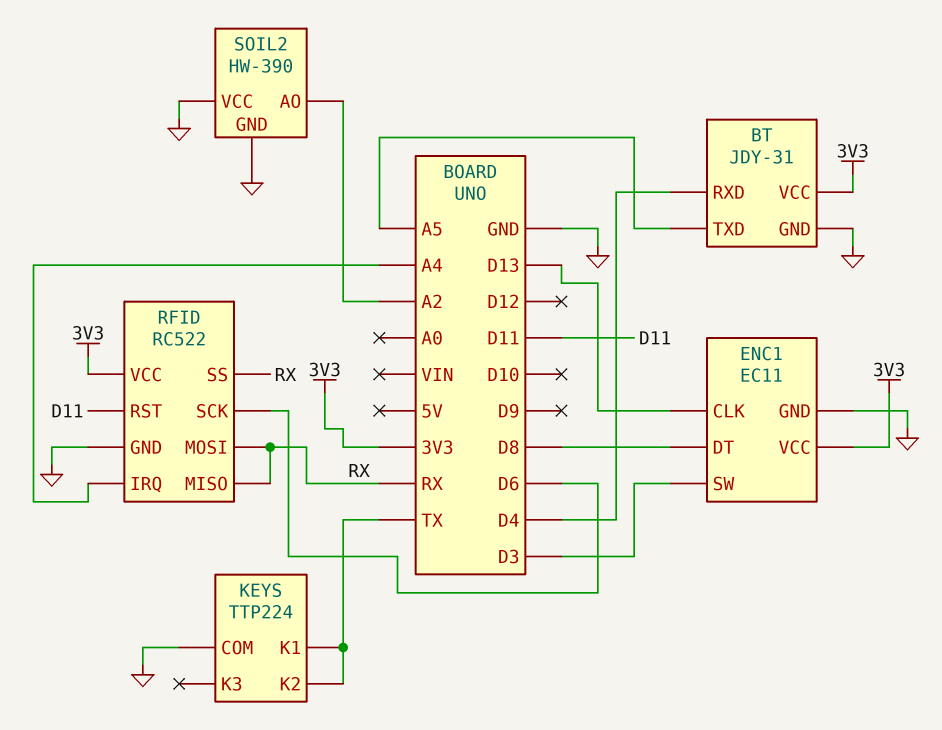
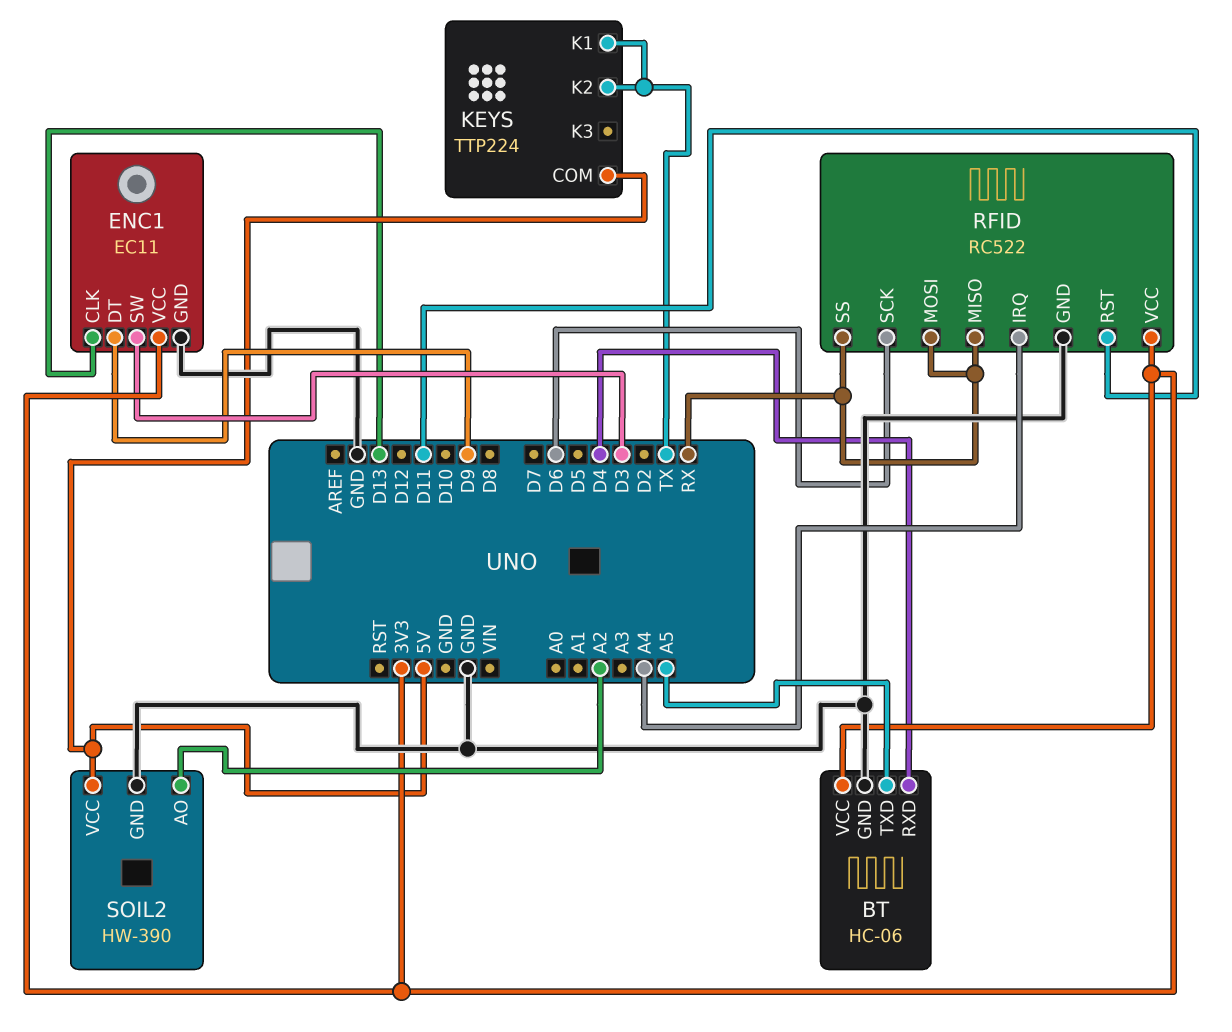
BT: JDY-31 -> HC-06
ENC1 pin DT: D8 -> D9
KEYS pin COM: GND -> 5V
SOIL2 pin VCC: GND -> 5V

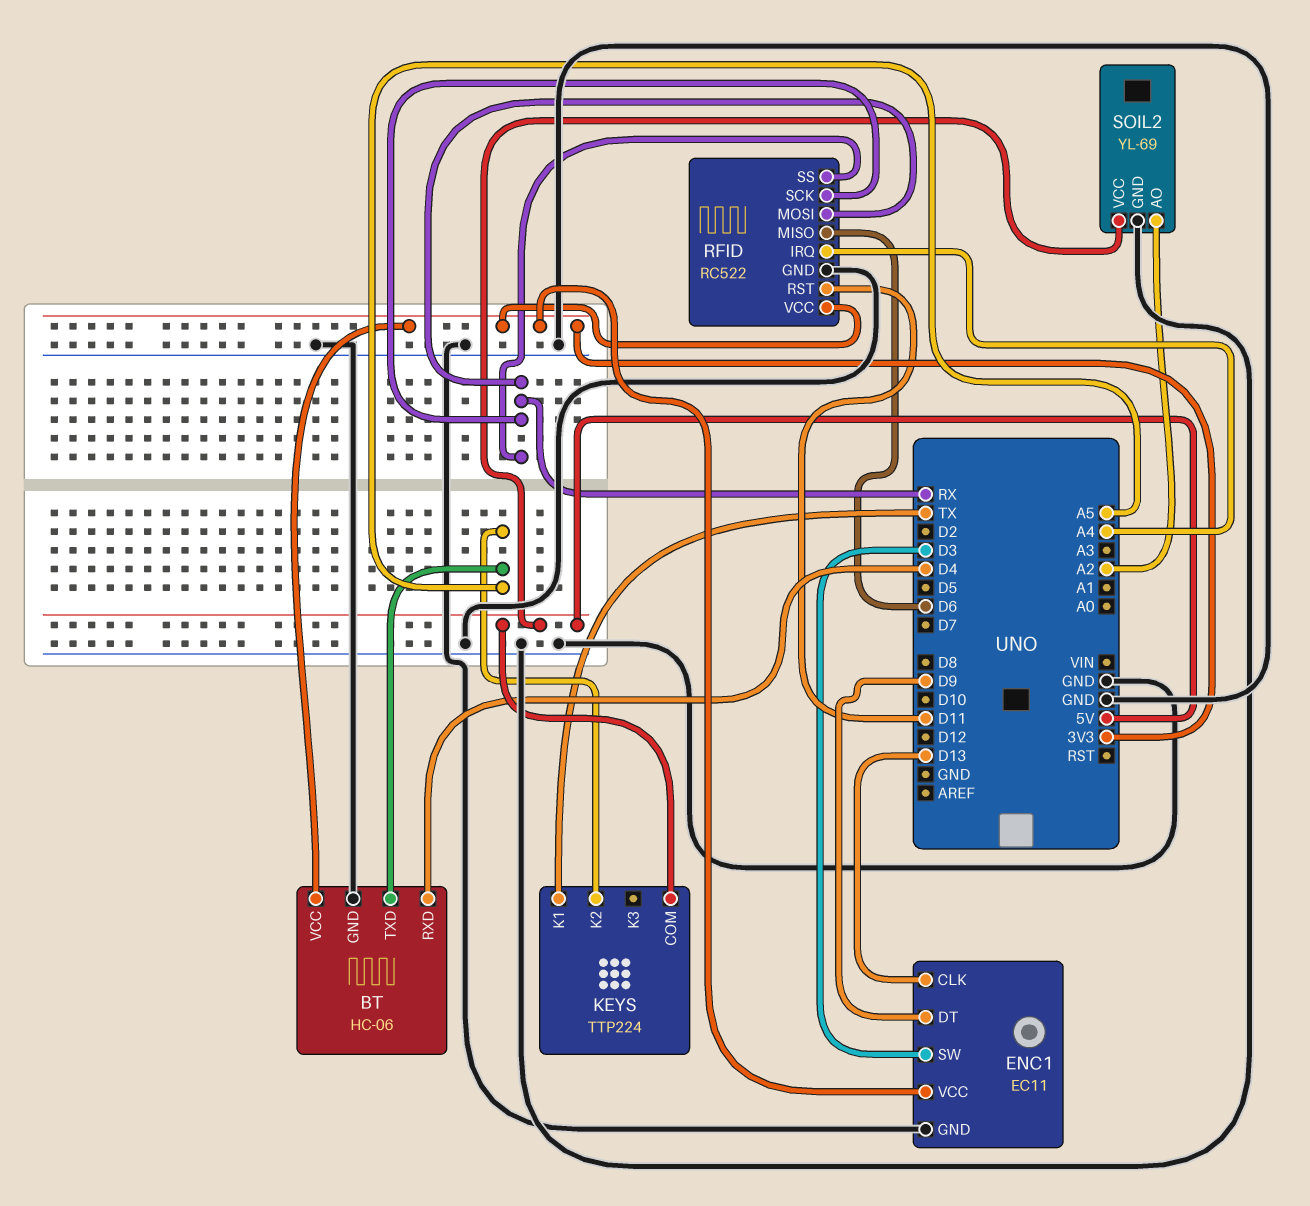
KEYS pin K2: TX -> A5
RFID pin MISO: RX -> D6
RFID pin SCK: D6 -> RX
SOIL2: HW-390 -> YL-69

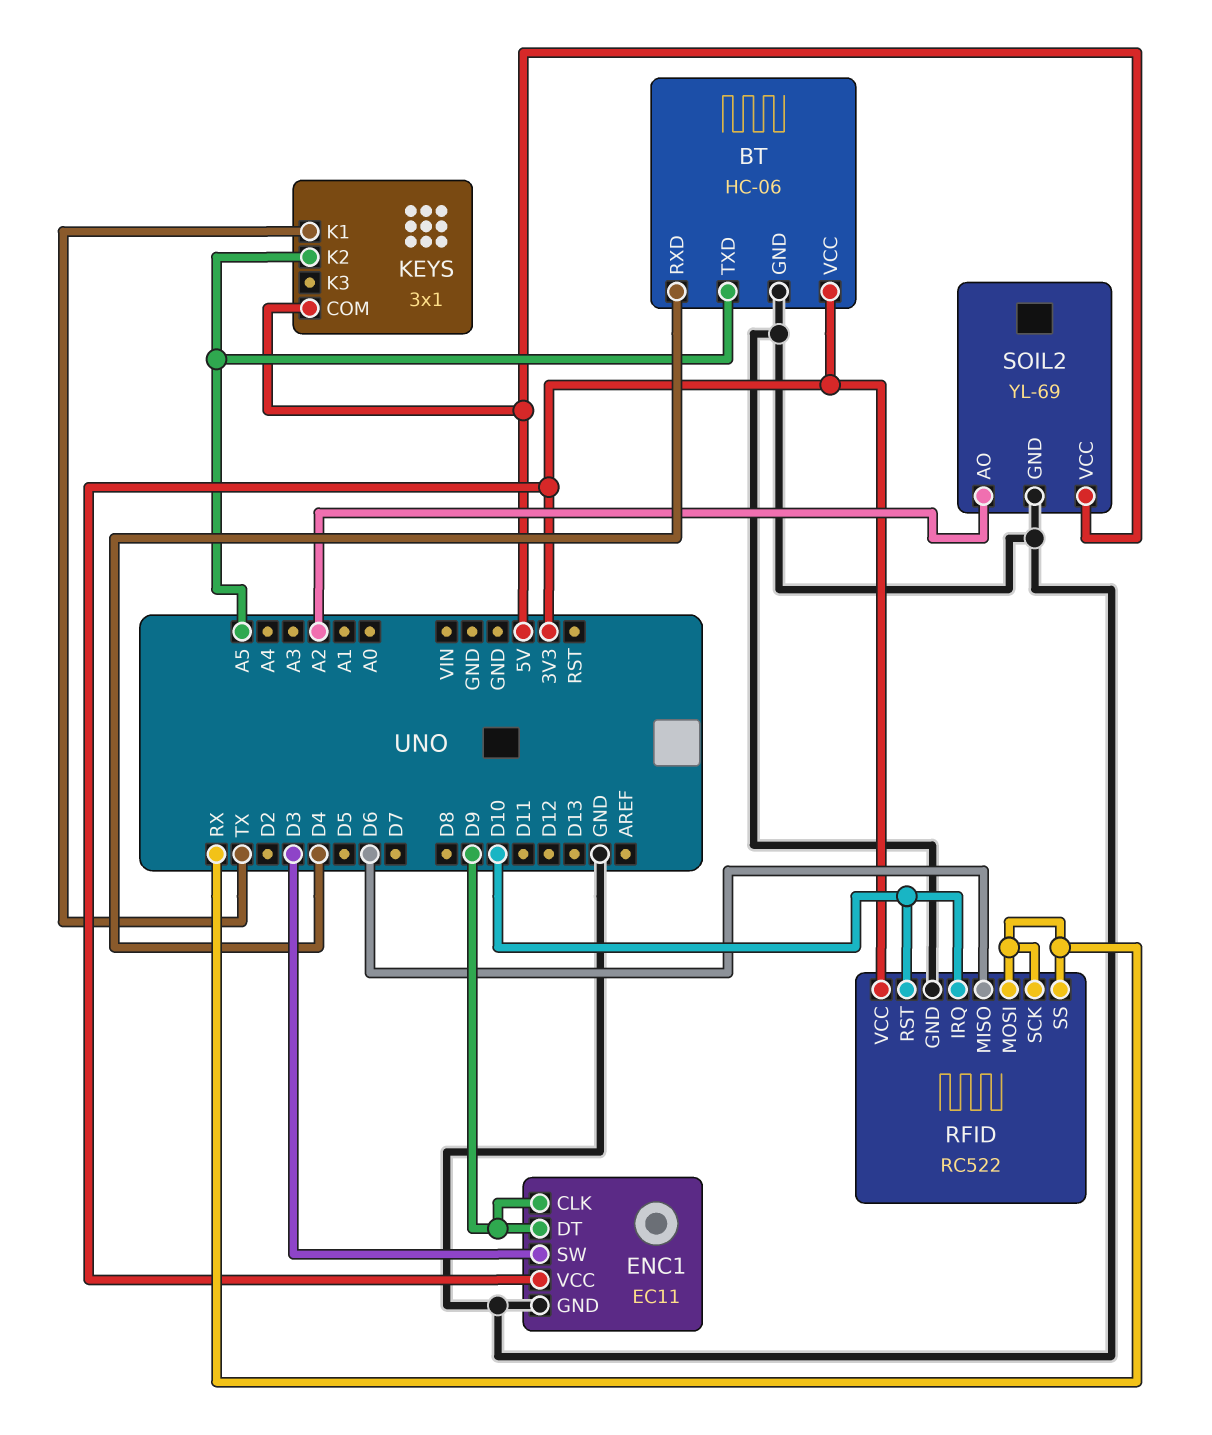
ENC1 pin CLK: D13 -> D9
KEYS: TTP224 -> 3x1
RFID pin IRQ: A4 -> D10
RFID pin RST: D11 -> D10

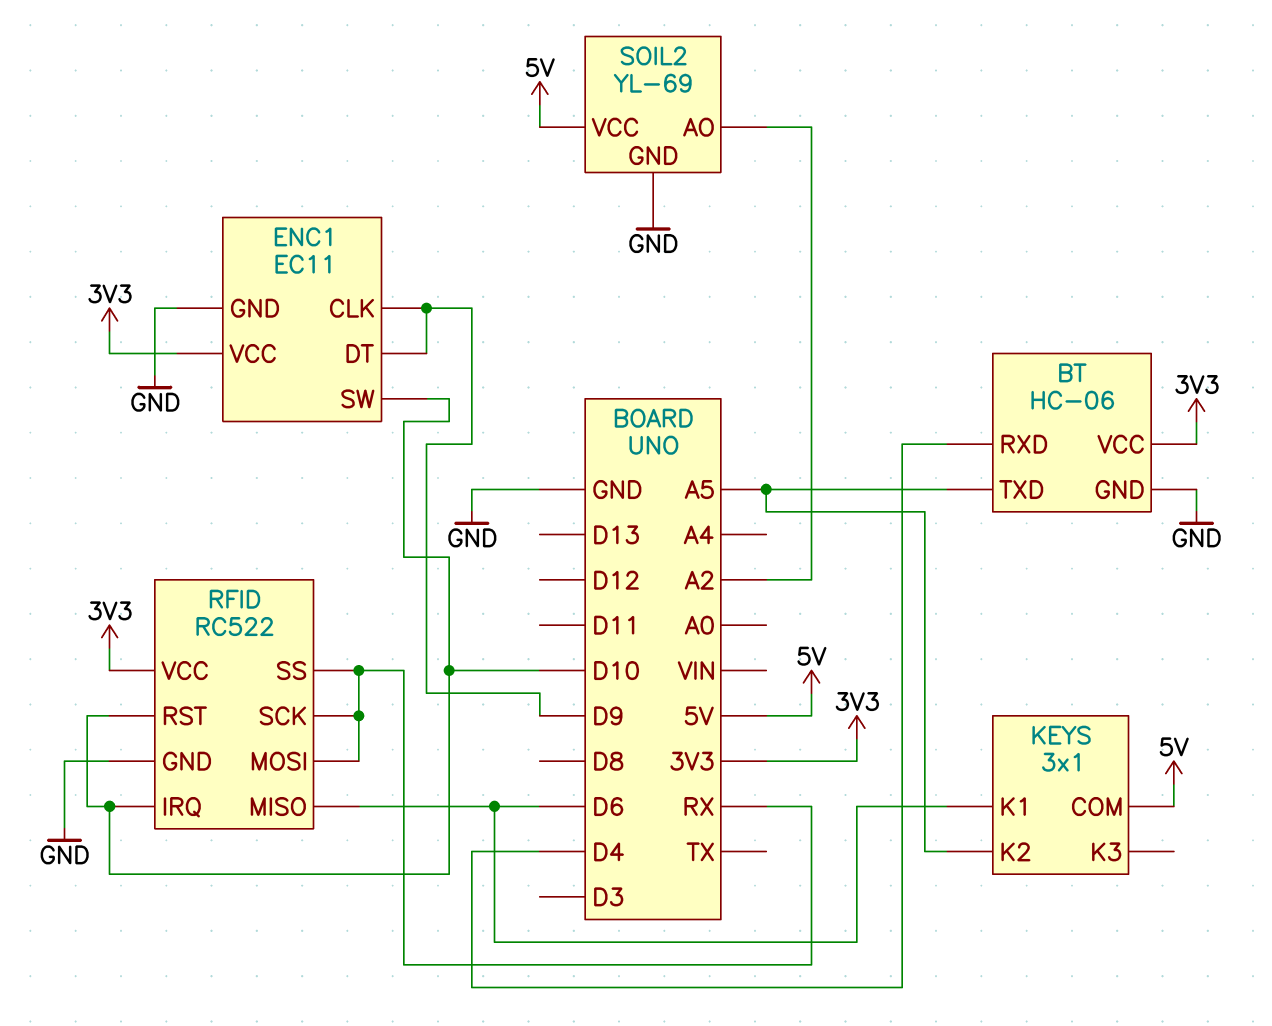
ENC1 pin SW: D3 -> D10
KEYS pin K1: TX -> D6

